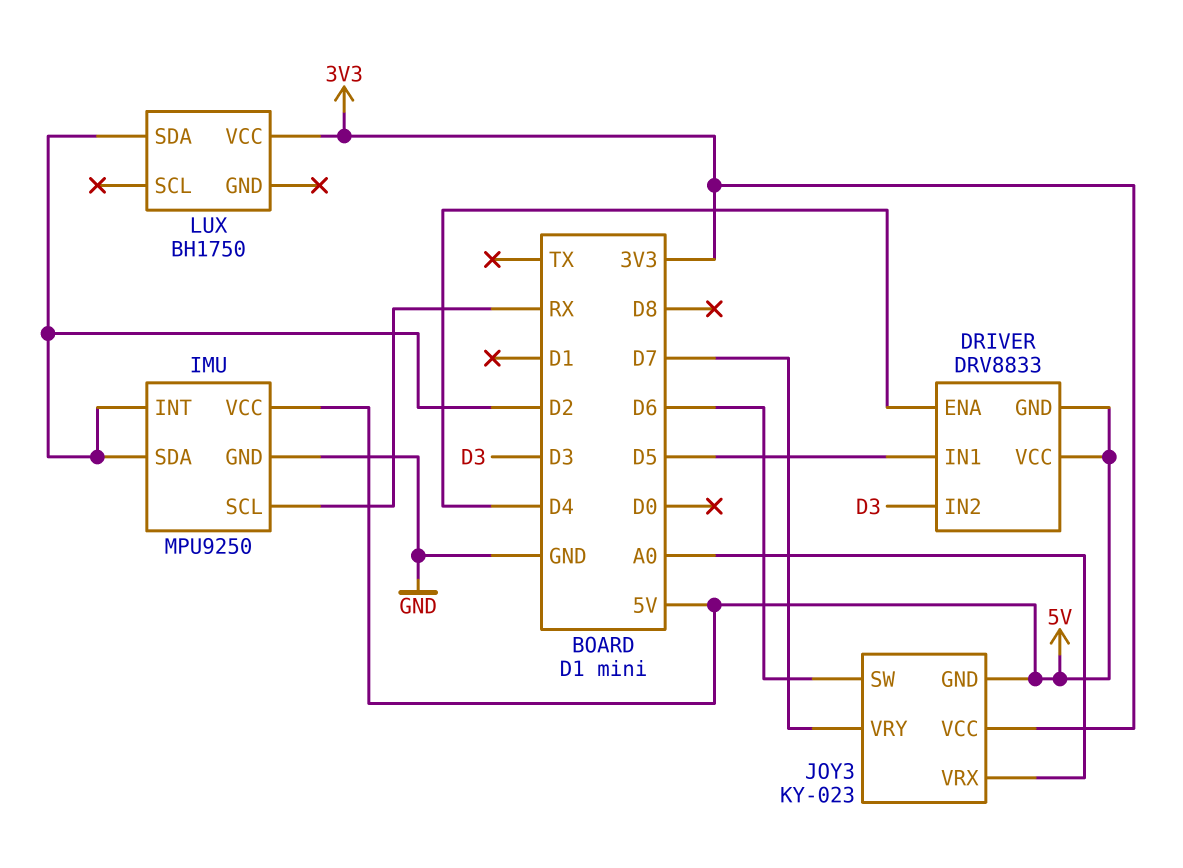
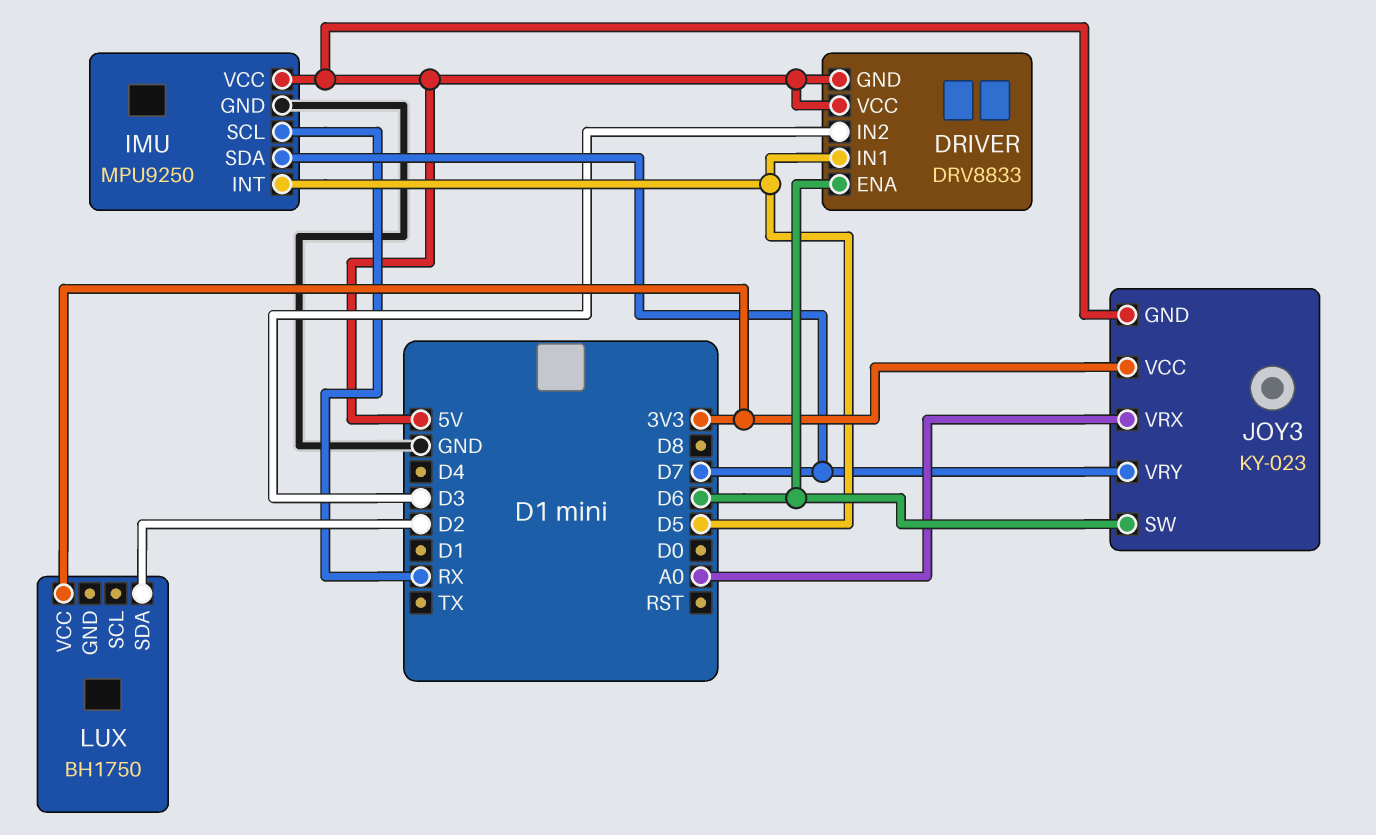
DRIVER pin ENA: D4 -> D6
IMU pin INT: D2 -> D5
IMU pin SDA: D2 -> D7

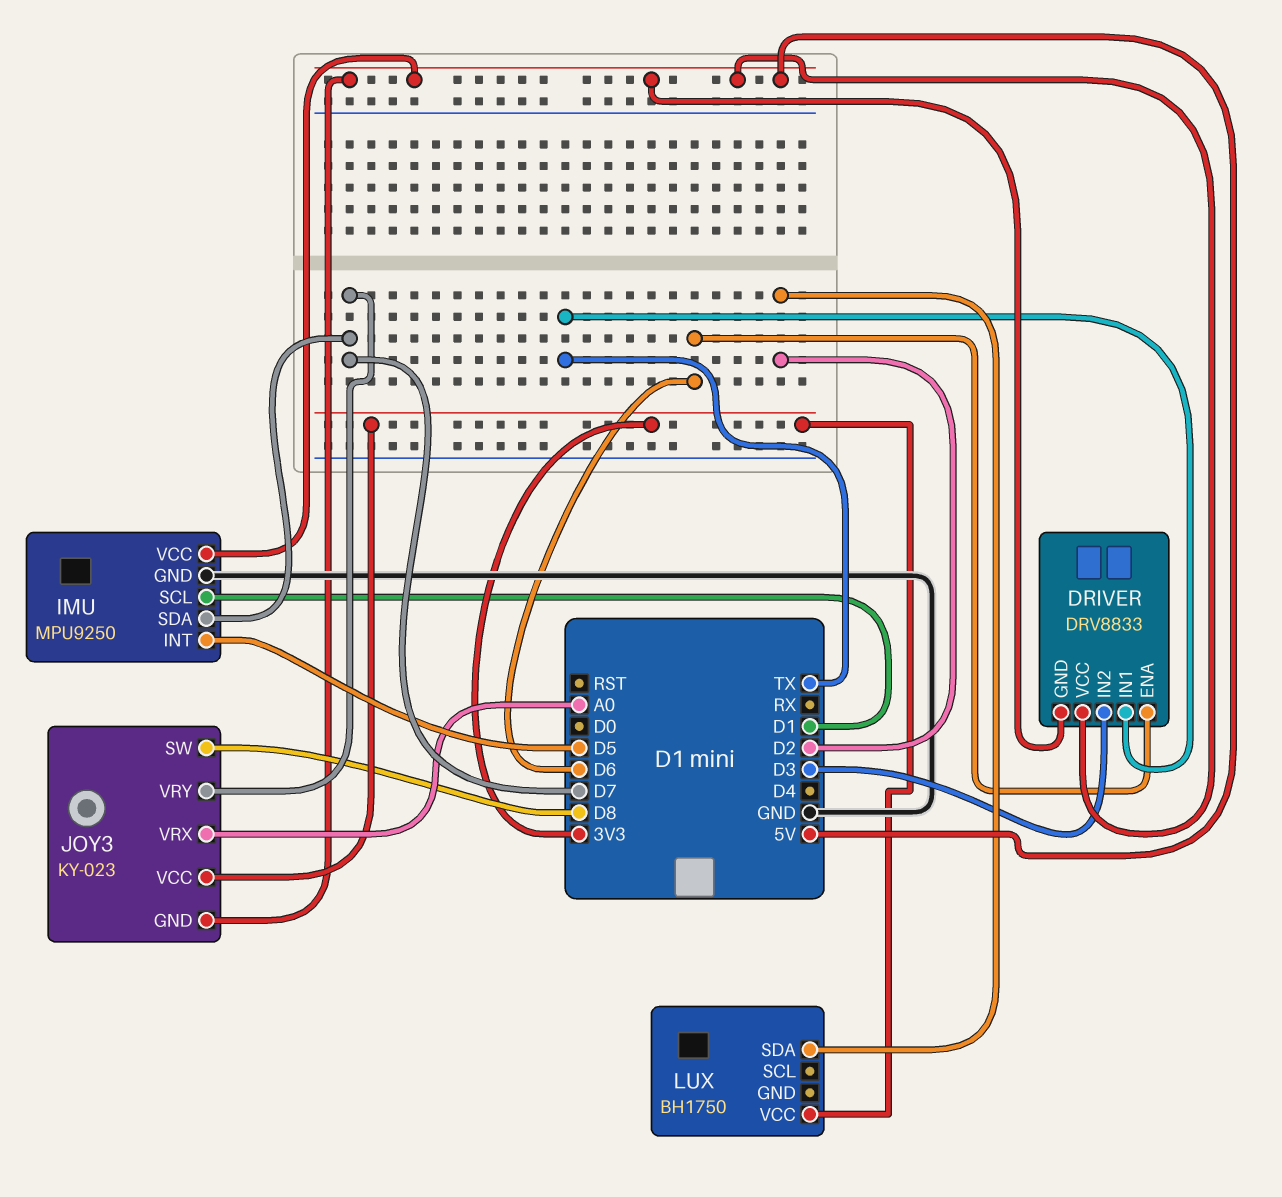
DRIVER pin IN1: D5 -> TX
IMU pin SCL: RX -> D1
JOY3 pin SW: D6 -> D8

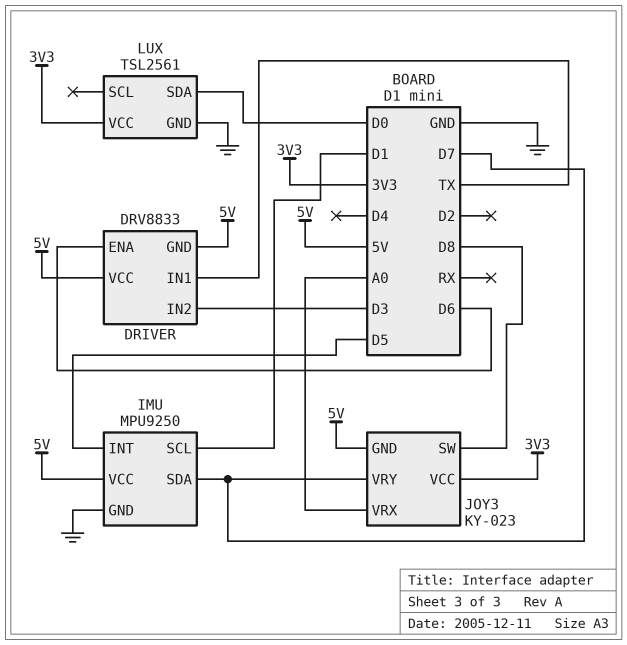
LUX: BH1750 -> TSL2561
LUX pin GND: none -> GND
LUX pin SDA: D2 -> D0

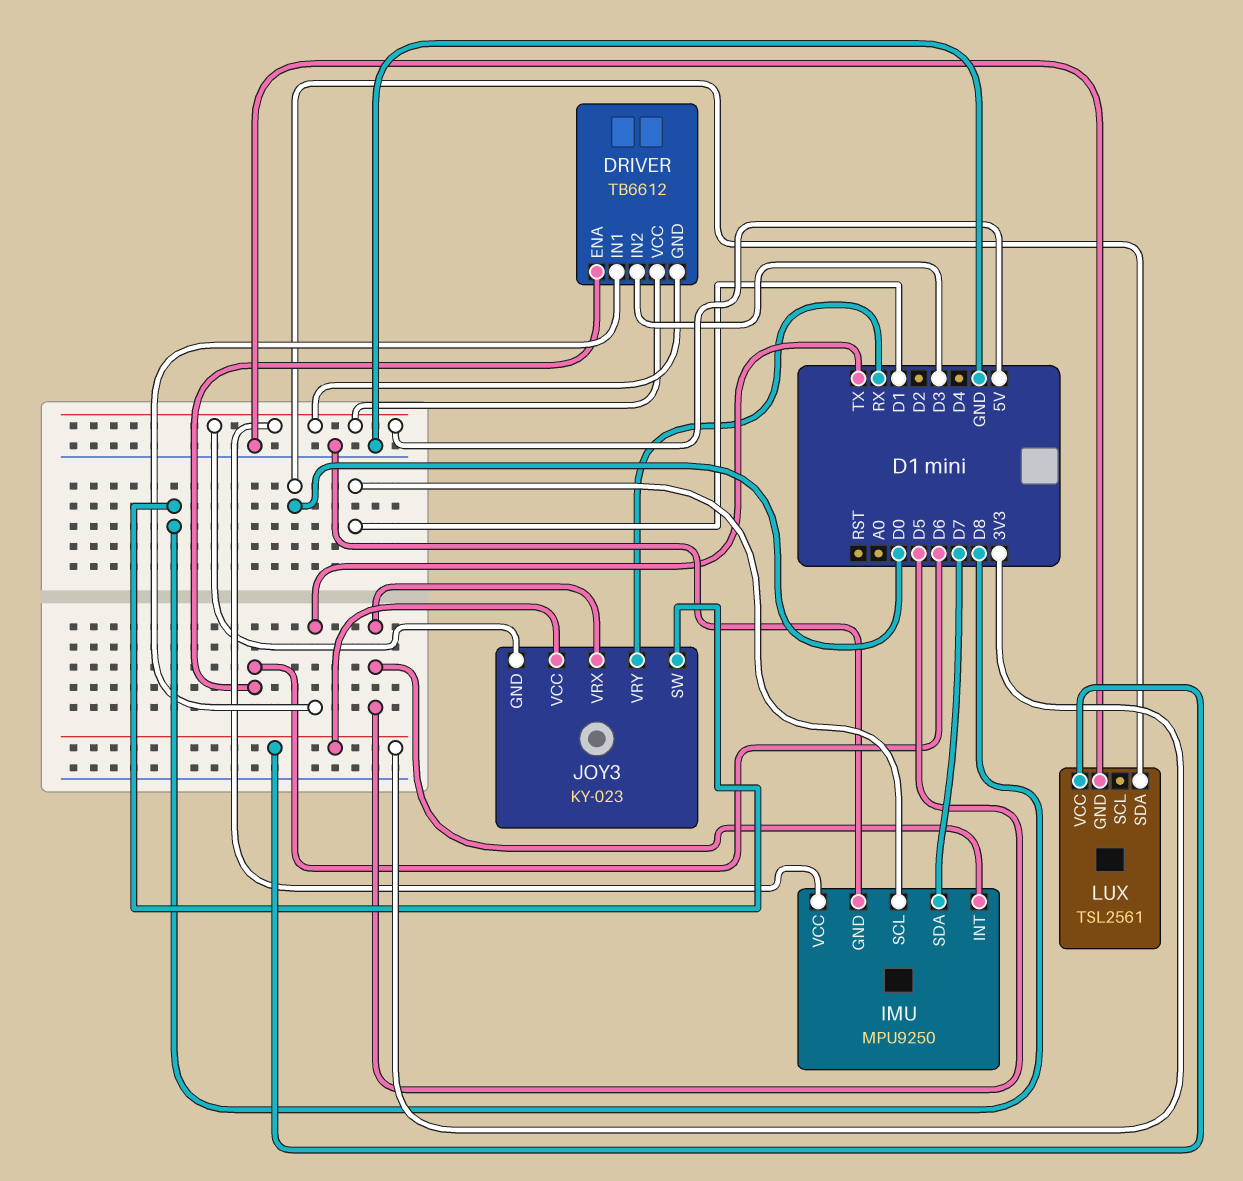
DRIVER: DRV8833 -> TB6612
JOY3 pin VRX: A0 -> D5
JOY3 pin VRY: D7 -> RX

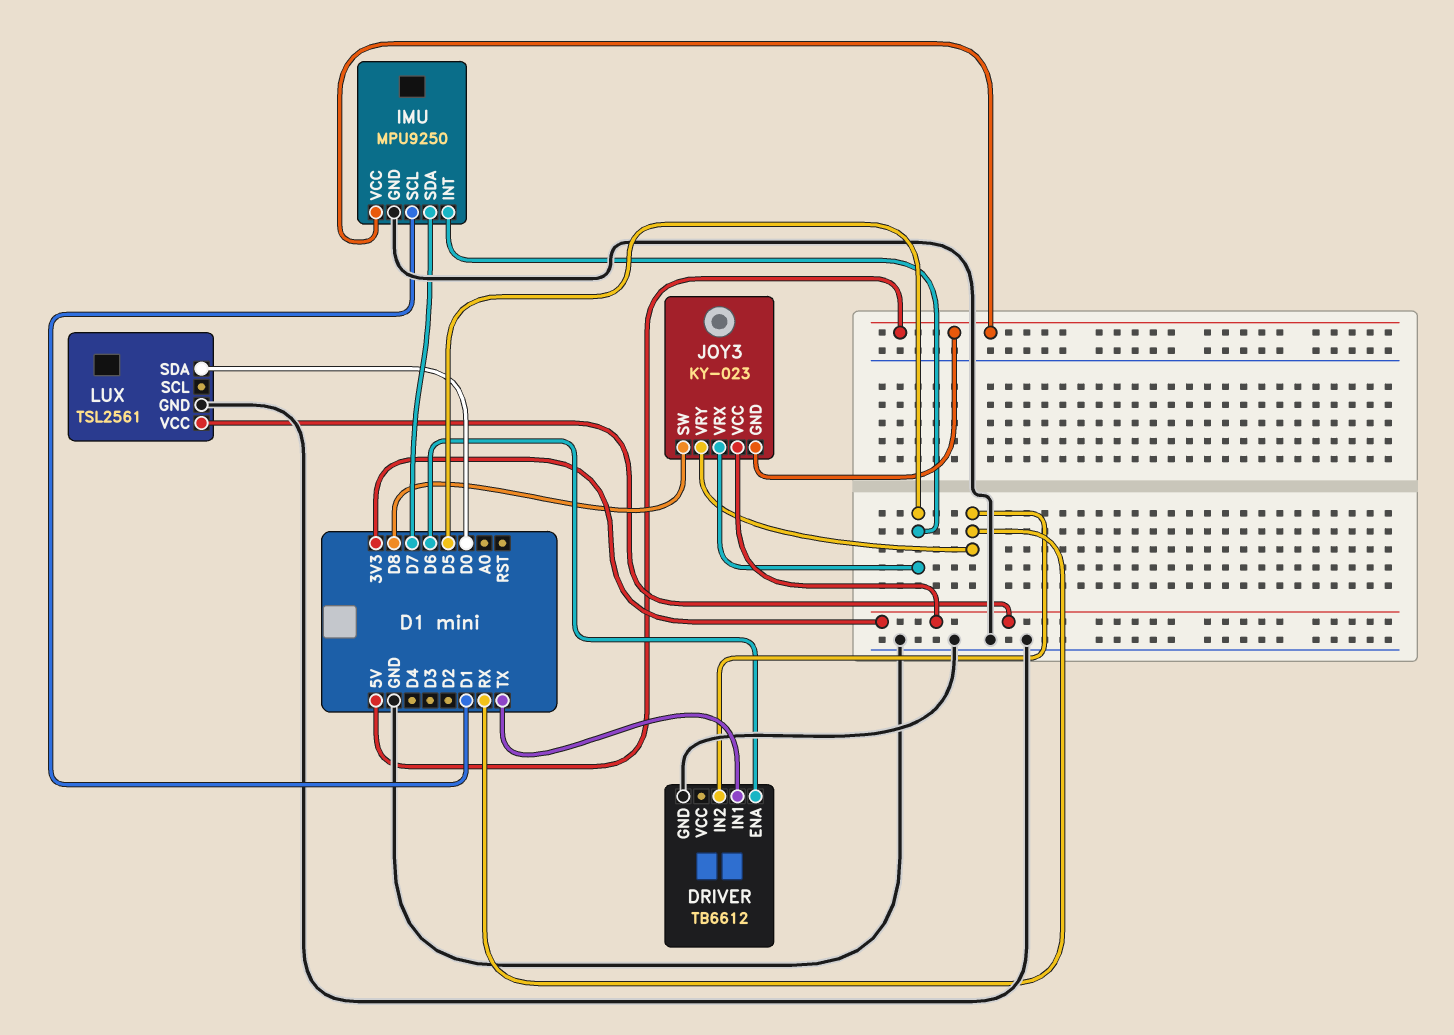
DRIVER pin GND: 5V -> GND
DRIVER pin IN2: D3 -> RX
DRIVER pin VCC: 5V -> none

